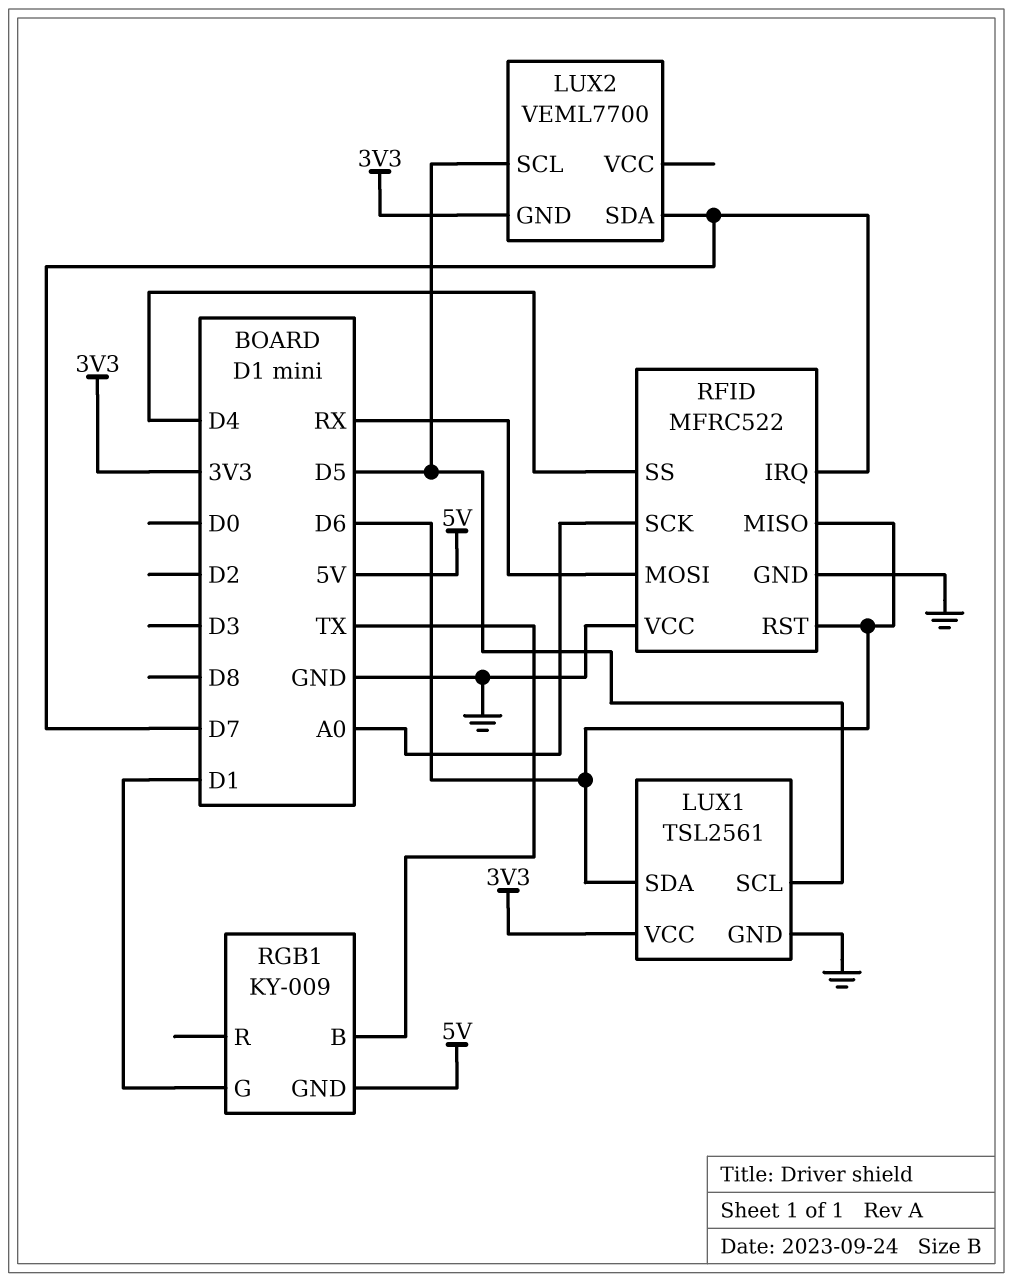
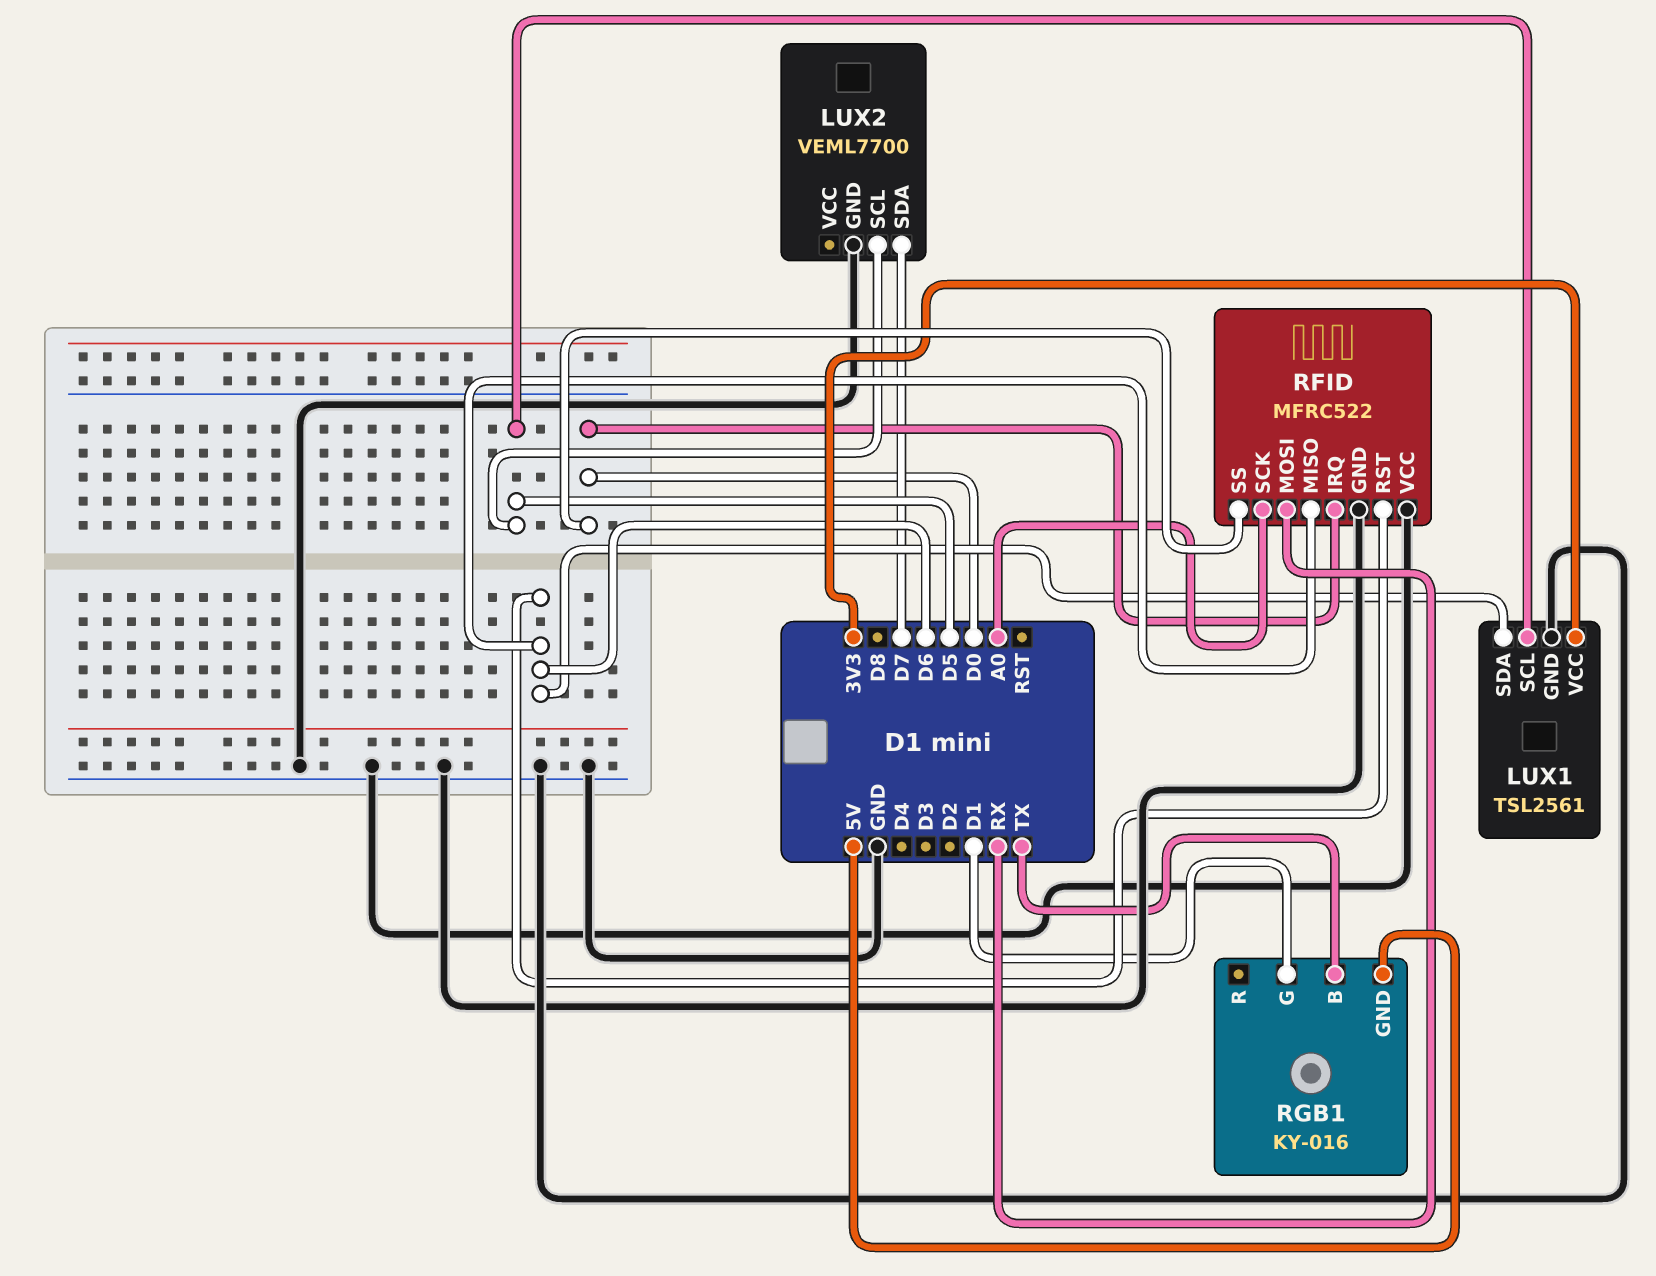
LUX2 pin GND: 3V3 -> GND
RFID pin IRQ: D7 -> D0
RFID pin SS: D4 -> D0
RGB1: KY-009 -> KY-016

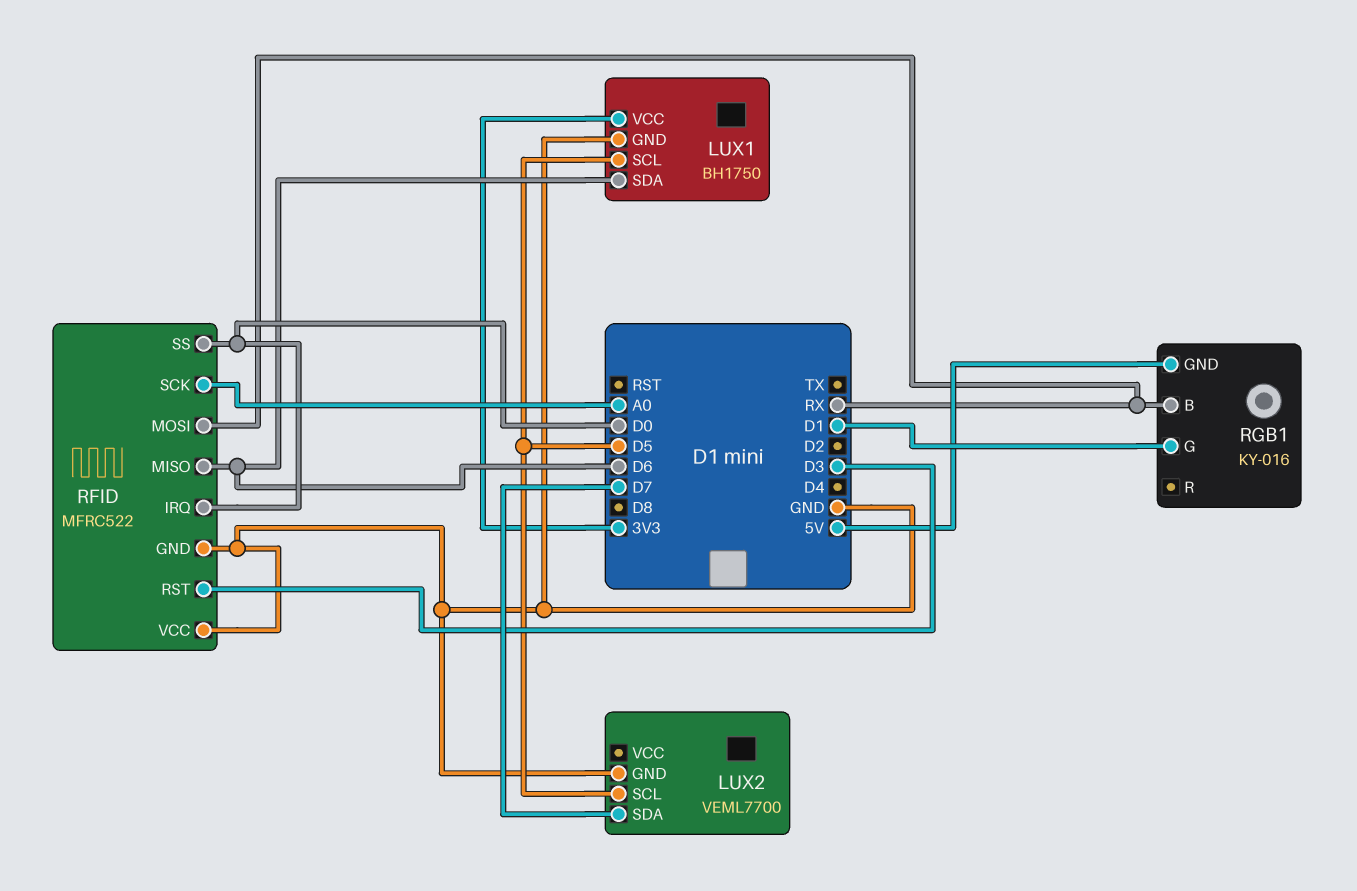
LUX1: TSL2561 -> BH1750
RFID pin RST: D6 -> D3
RGB1 pin B: TX -> RX

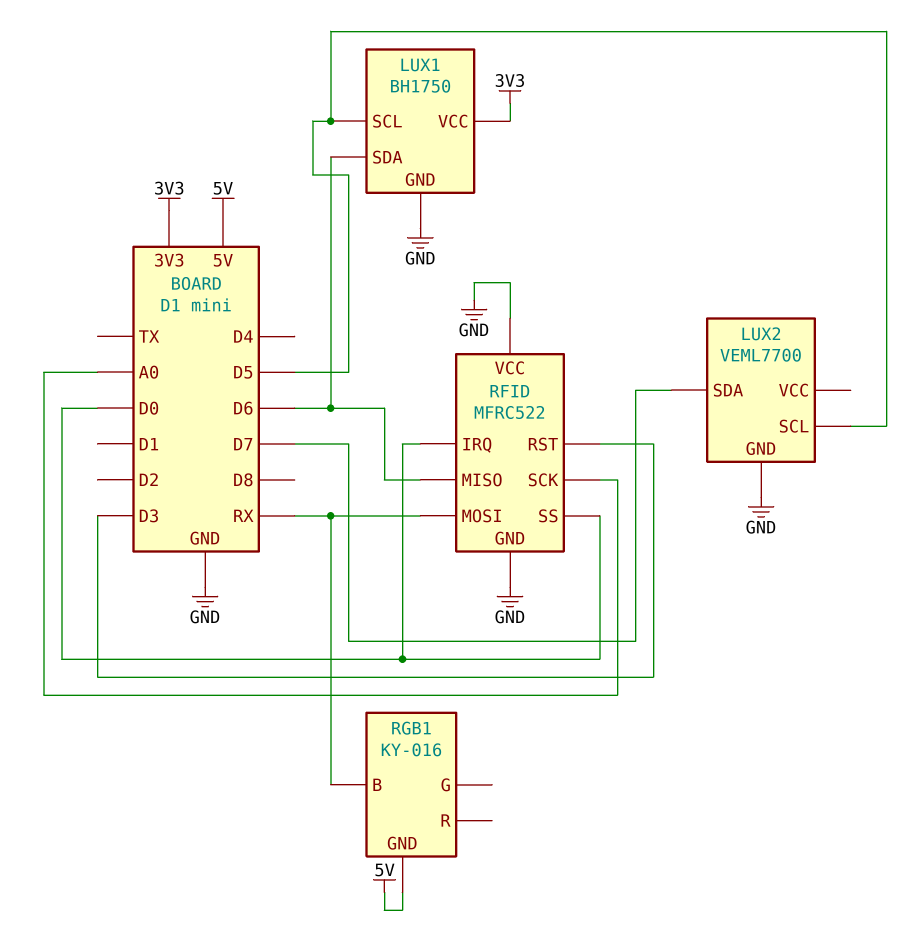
RGB1 pin G: D1 -> none

